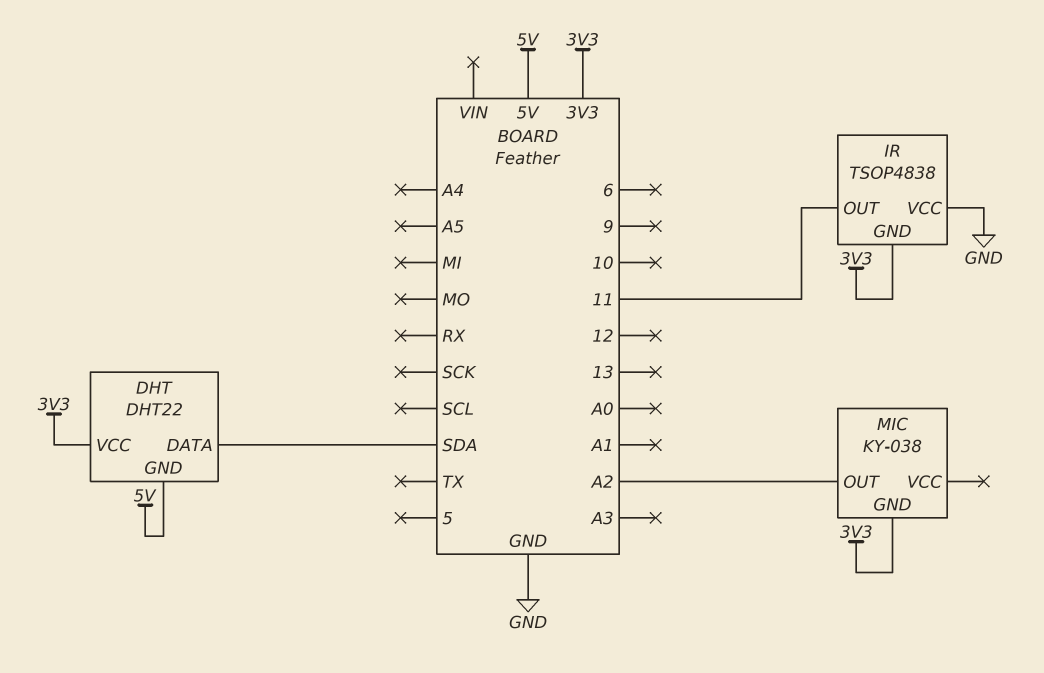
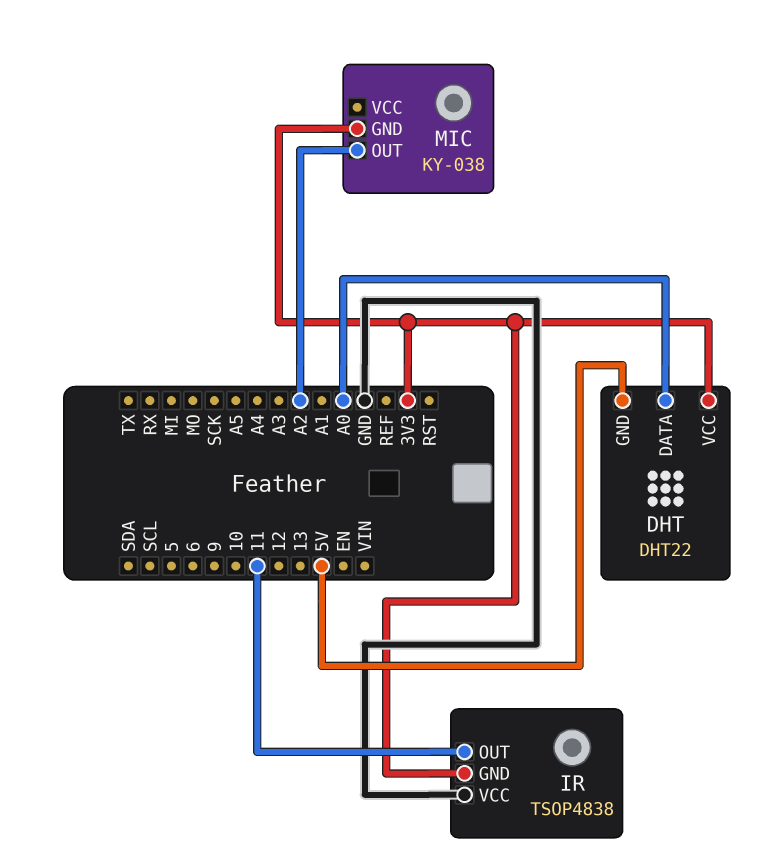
DHT pin DATA: SDA -> A0

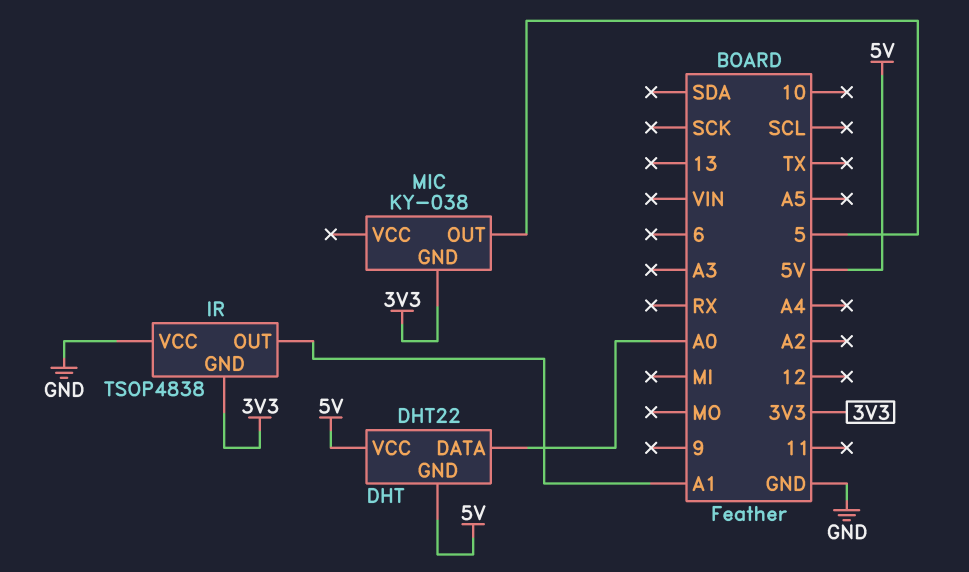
DHT pin VCC: 3V3 -> 5V
IR pin OUT: 11 -> A1
MIC pin OUT: A2 -> 5

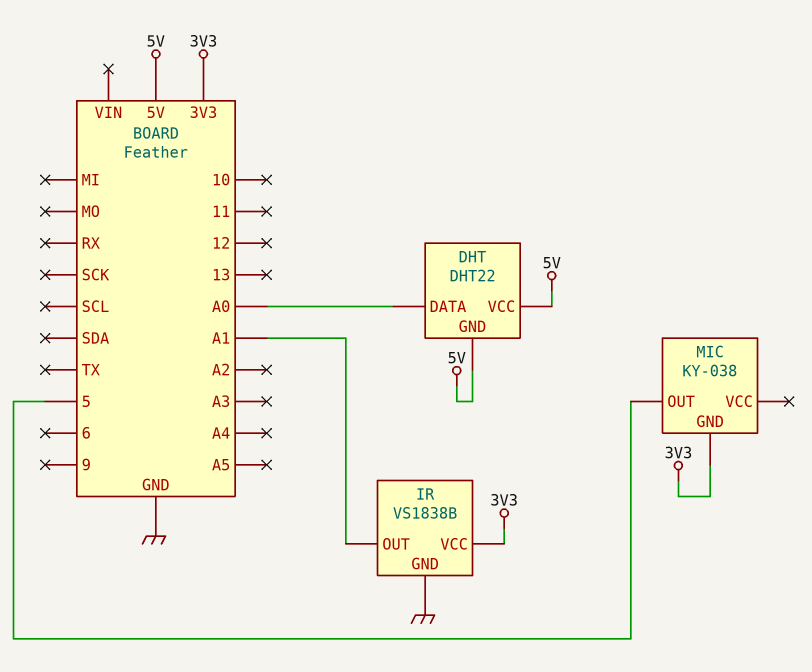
IR: TSOP4838 -> VS1838B
IR pin GND: 3V3 -> GND
IR pin VCC: GND -> 3V3

